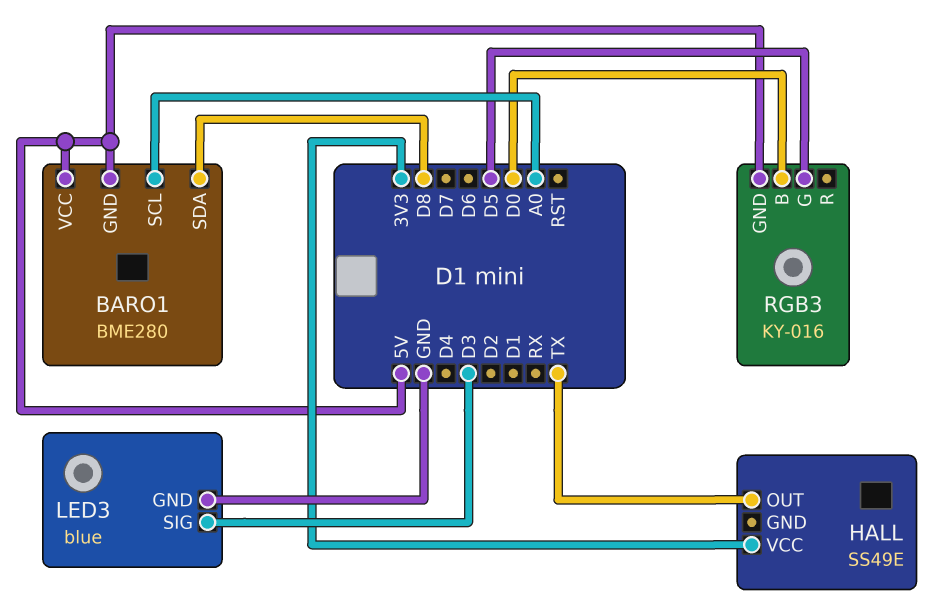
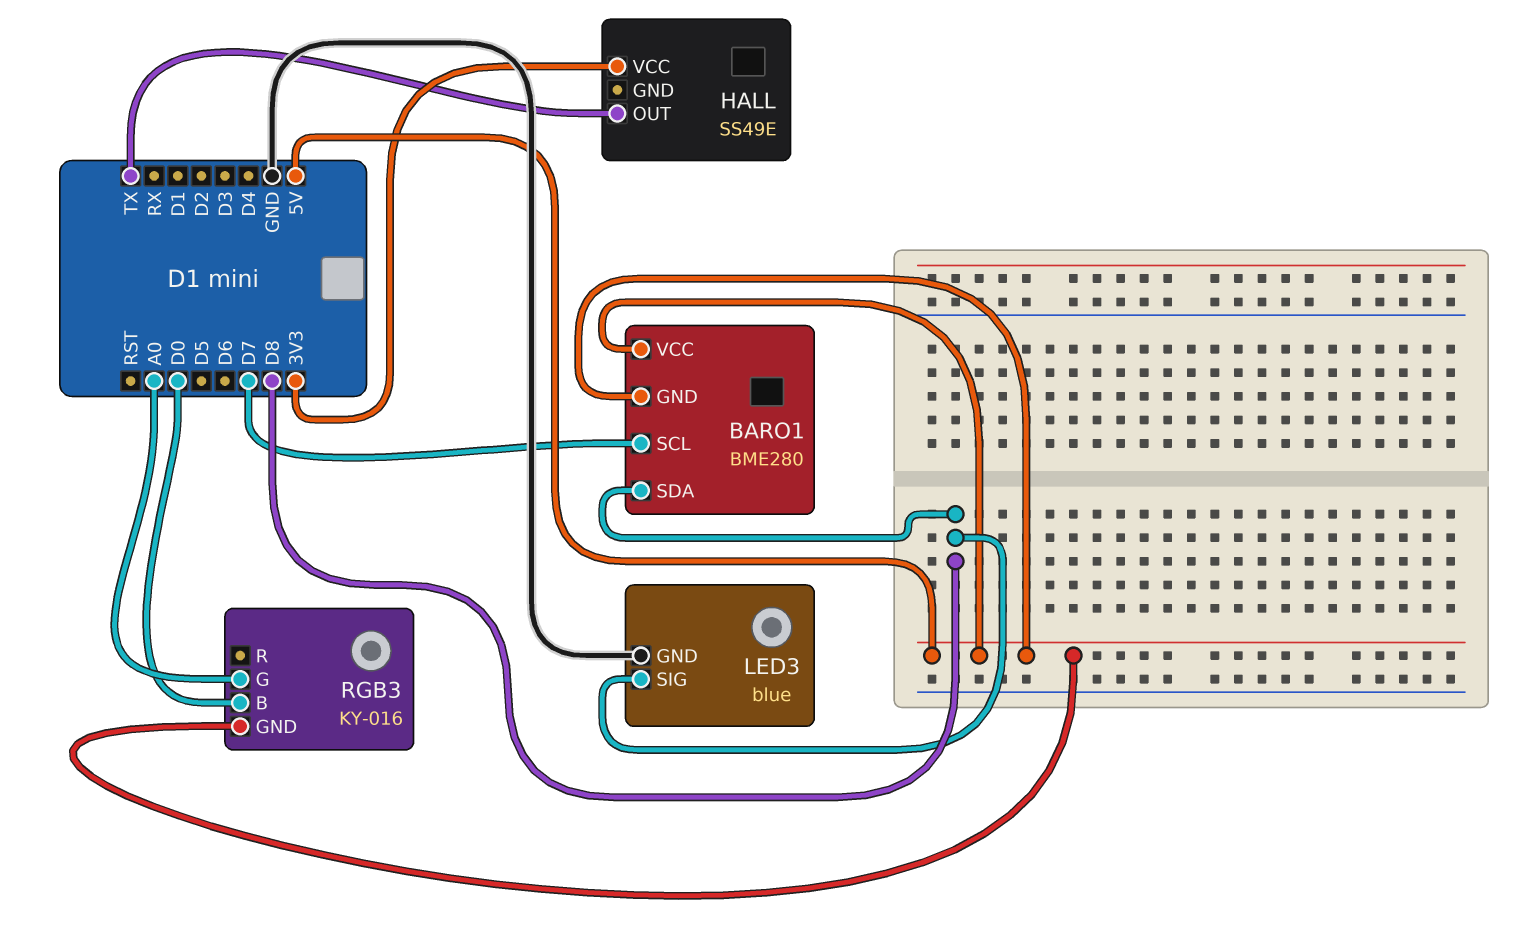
BARO1 pin SCL: A0 -> D7
LED3 pin SIG: D3 -> D8
RGB3 pin G: D5 -> A0

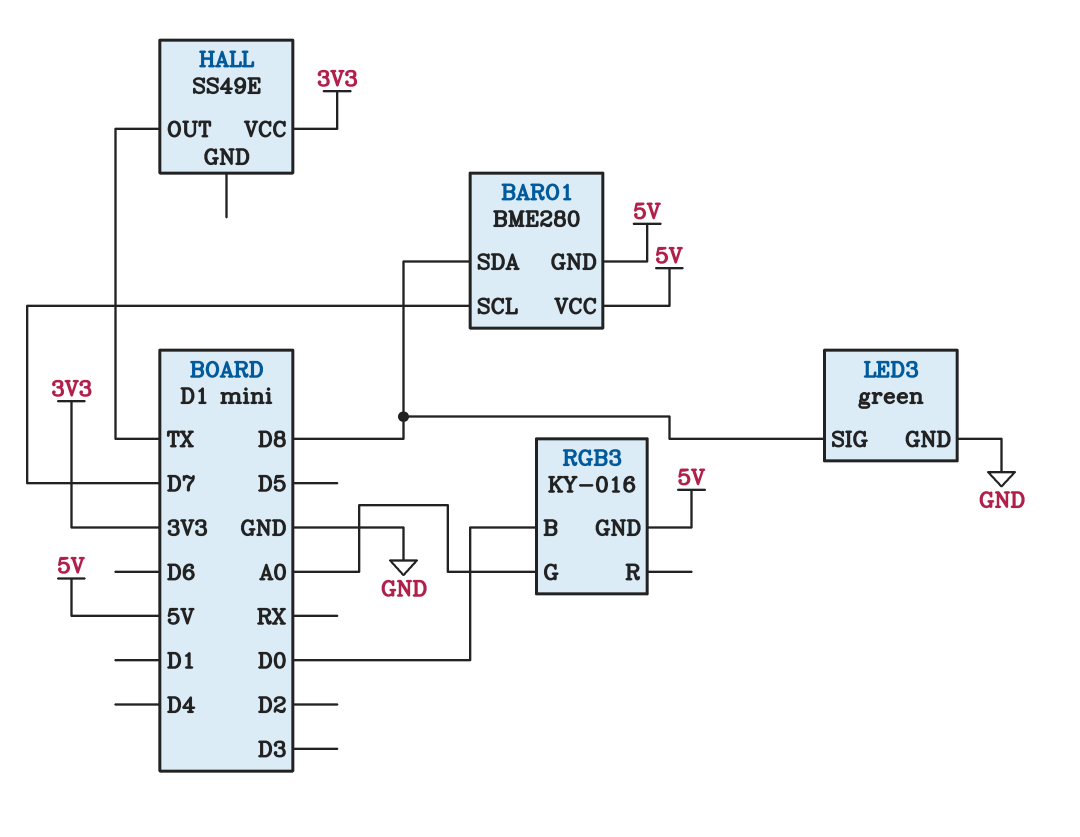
LED3: blue -> green

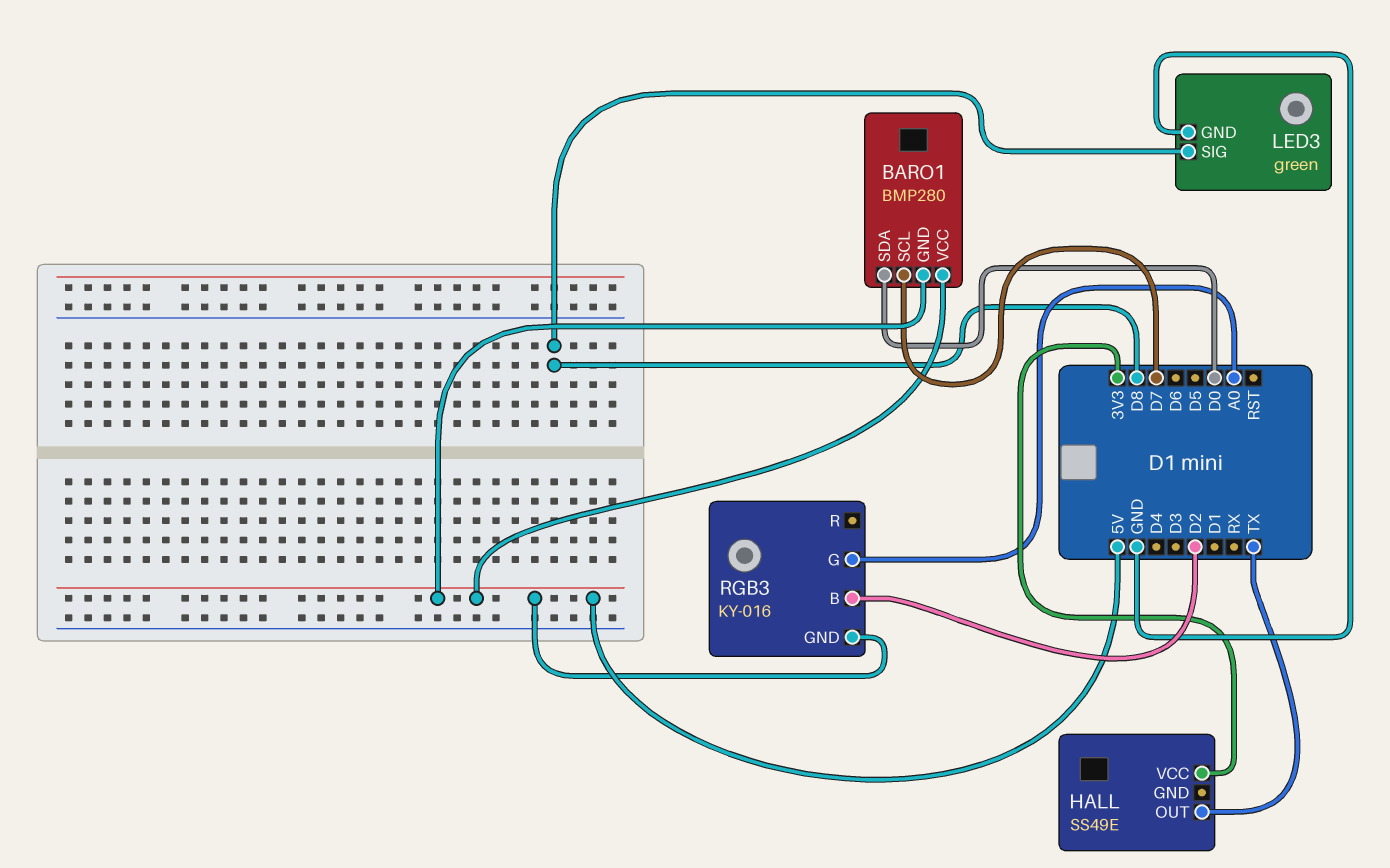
BARO1: BME280 -> BMP280
BARO1 pin SDA: D8 -> D0
RGB3 pin B: D0 -> D2

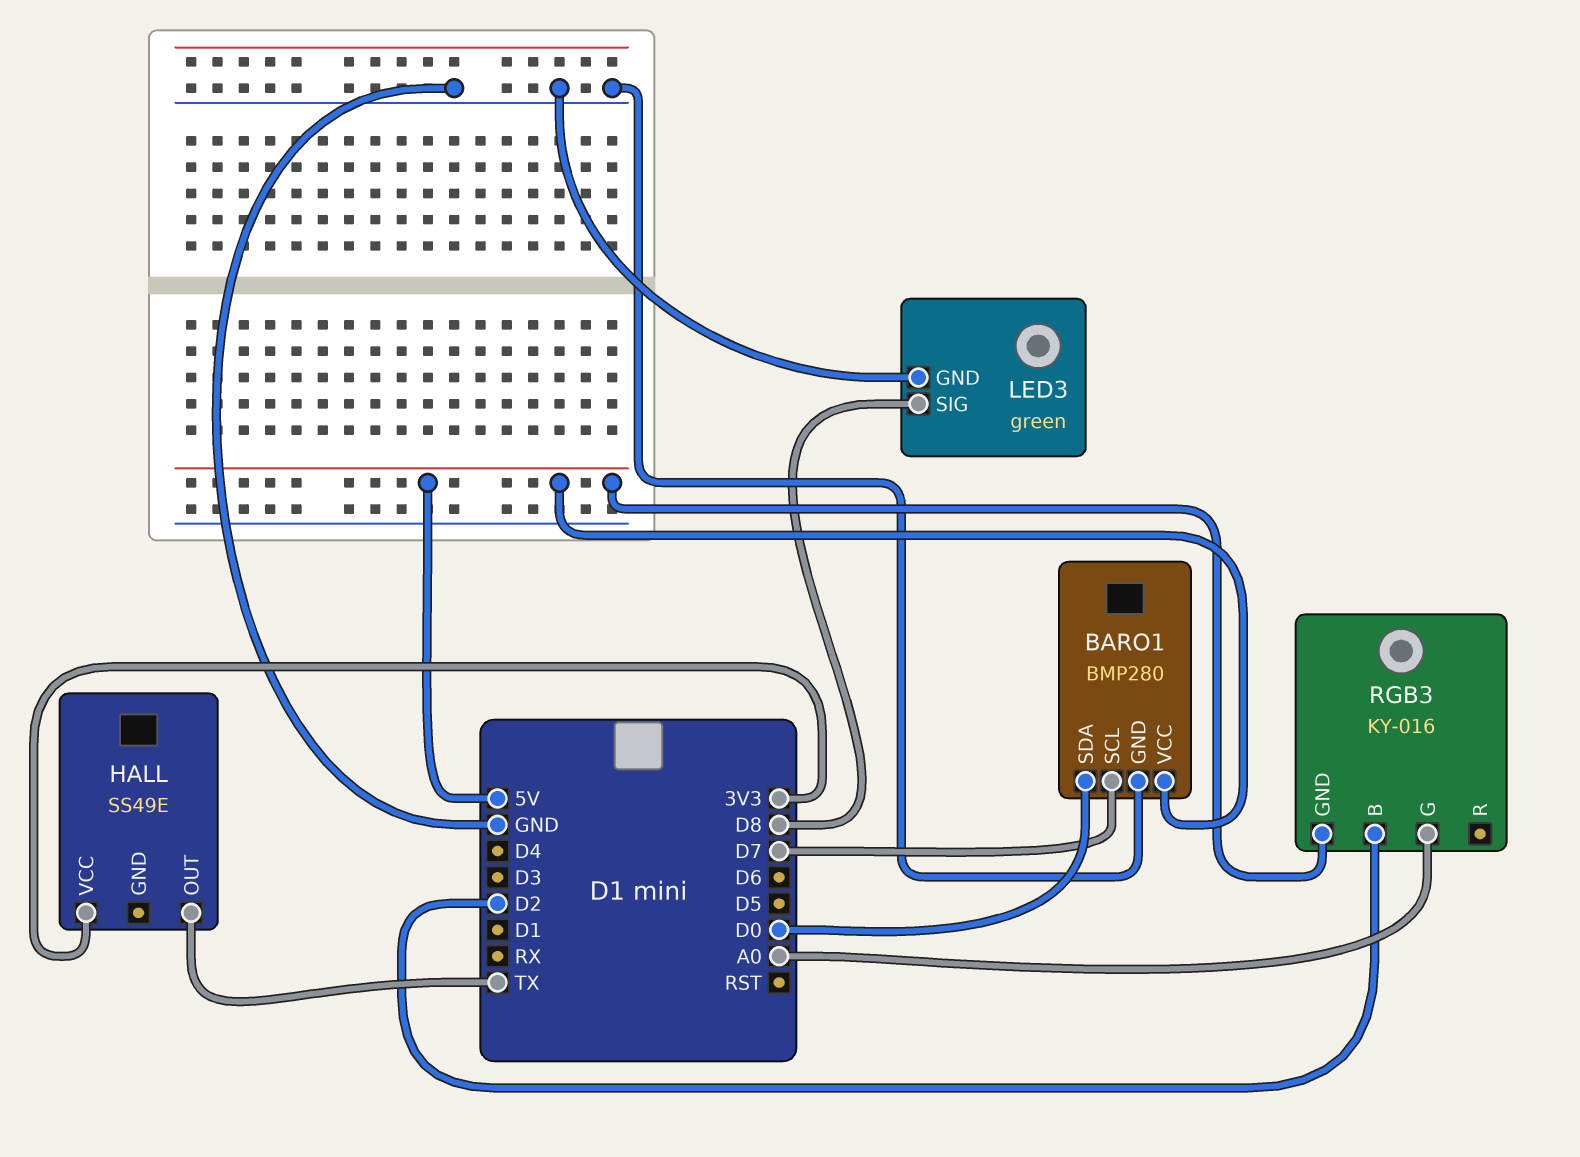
BARO1 pin GND: 5V -> GND

